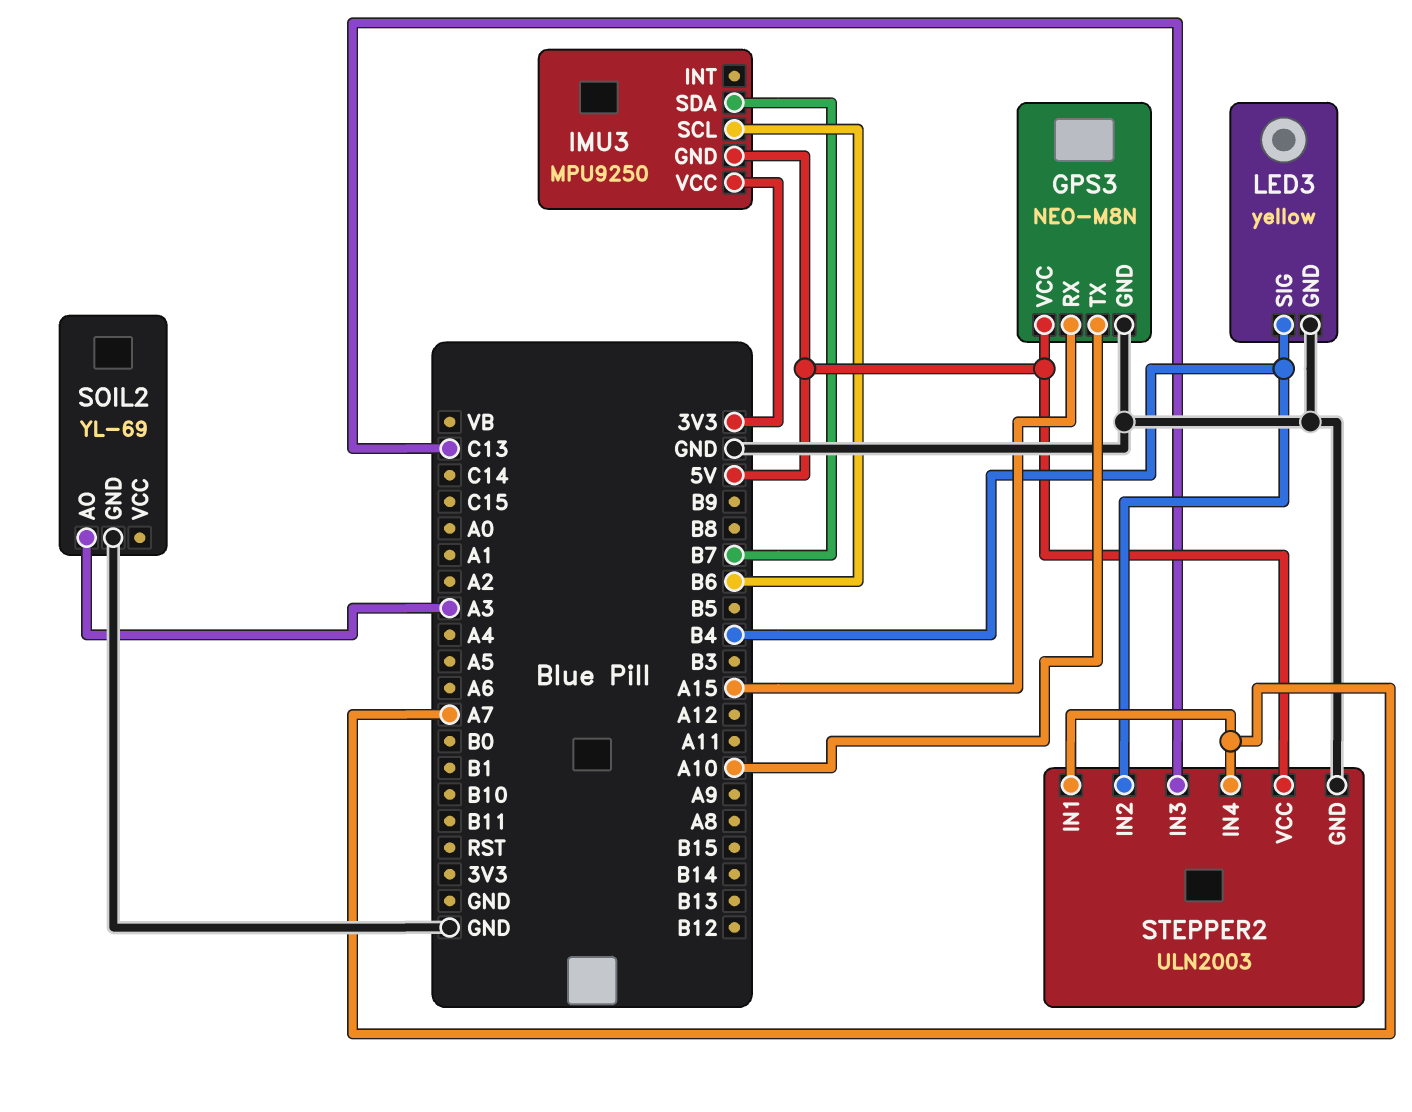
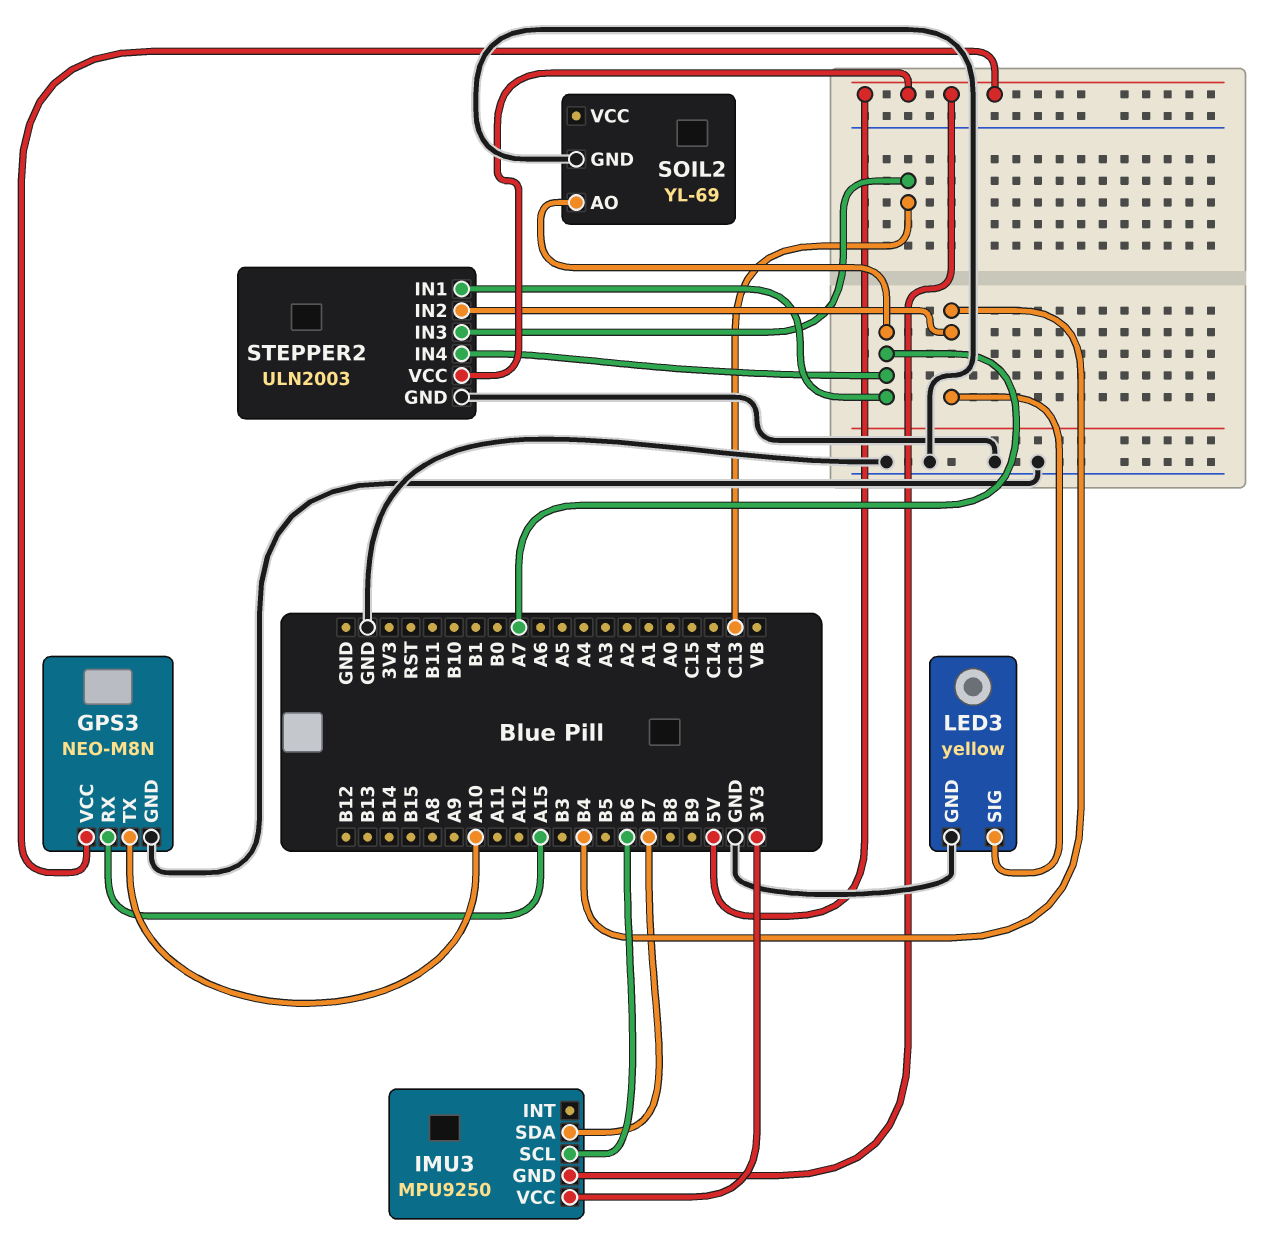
SOIL2 pin AO: A3 -> A7

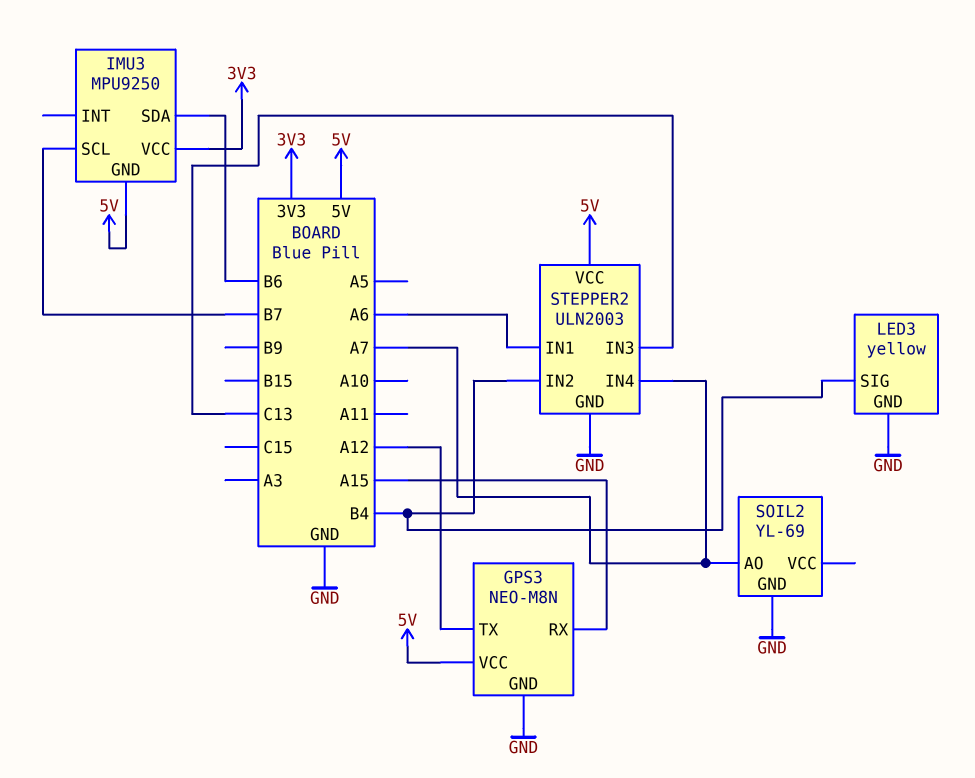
GPS3 pin TX: A10 -> A12
IMU3 pin SCL: B6 -> B7
IMU3 pin SDA: B7 -> B6
STEPPER2 pin IN1: A7 -> A6

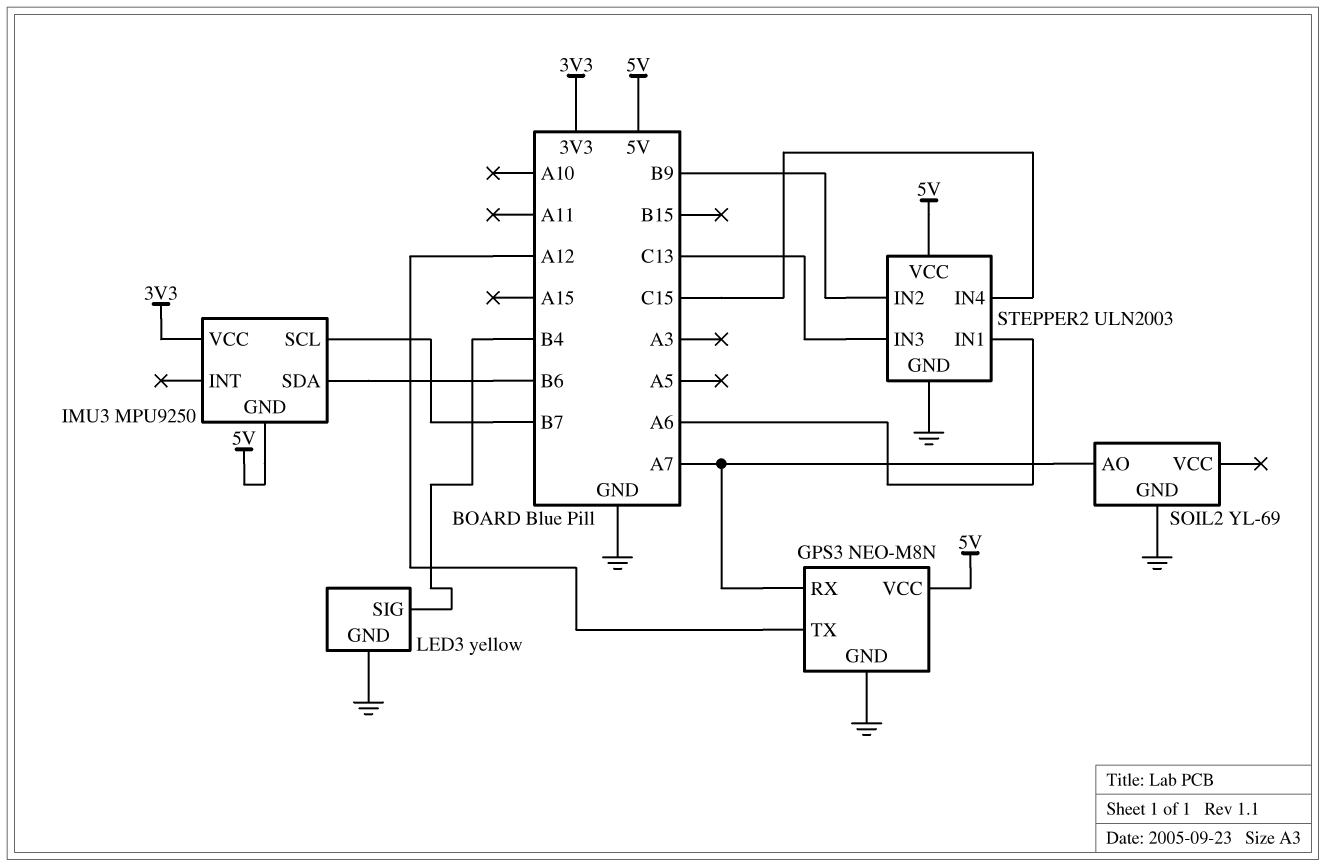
GPS3 pin RX: A15 -> A7
STEPPER2 pin IN2: B4 -> B9
STEPPER2 pin IN4: A7 -> C15

